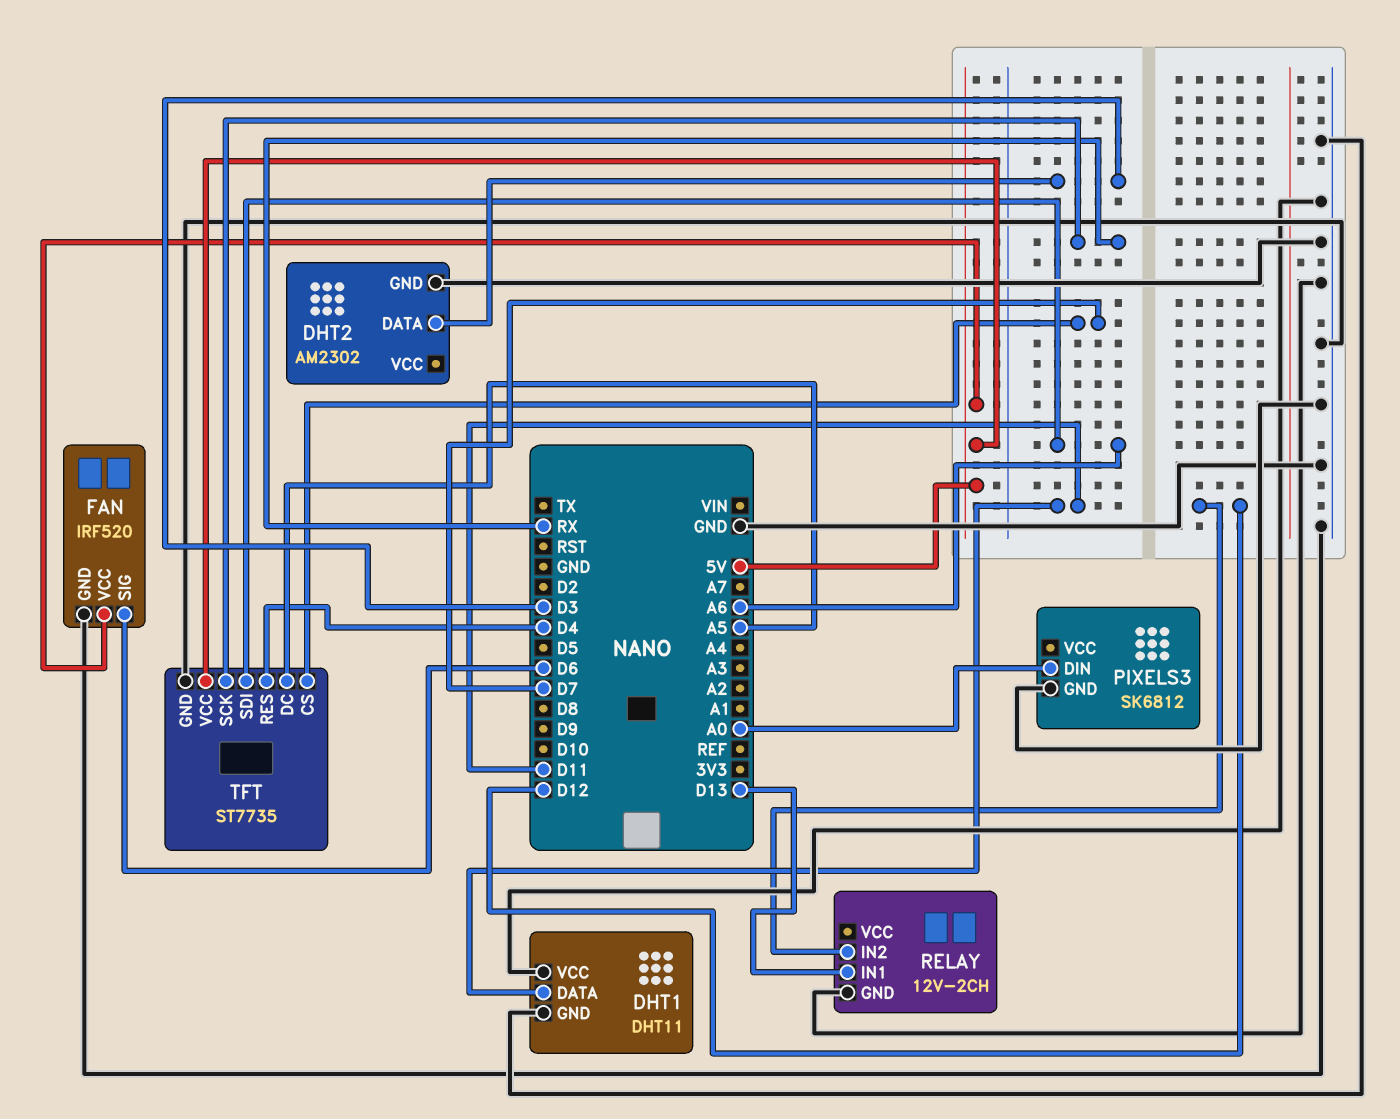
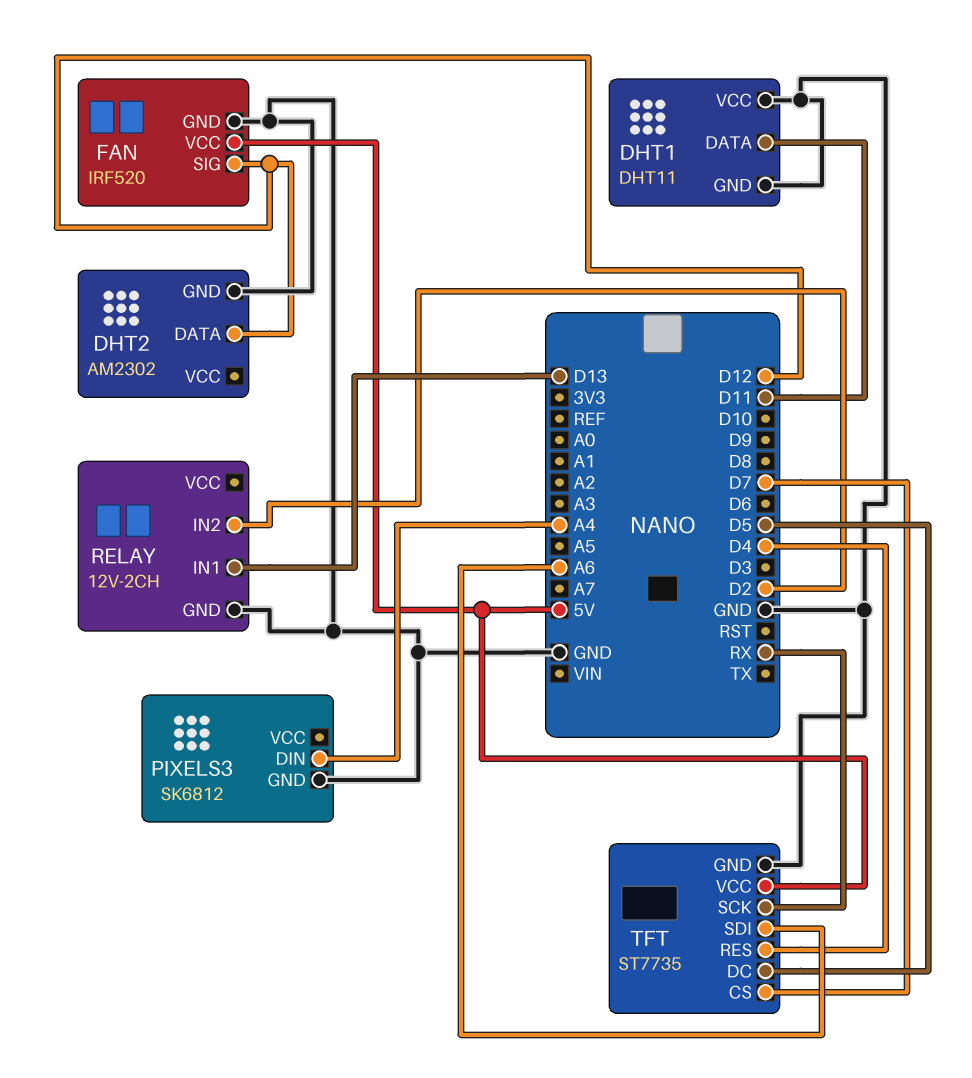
DHT2 pin DATA: D3 -> D12
FAN pin SIG: D6 -> D12
PIXELS3 pin DIN: A0 -> A4
RELAY pin IN2: D12 -> D2
TFT pin DC: A5 -> D5

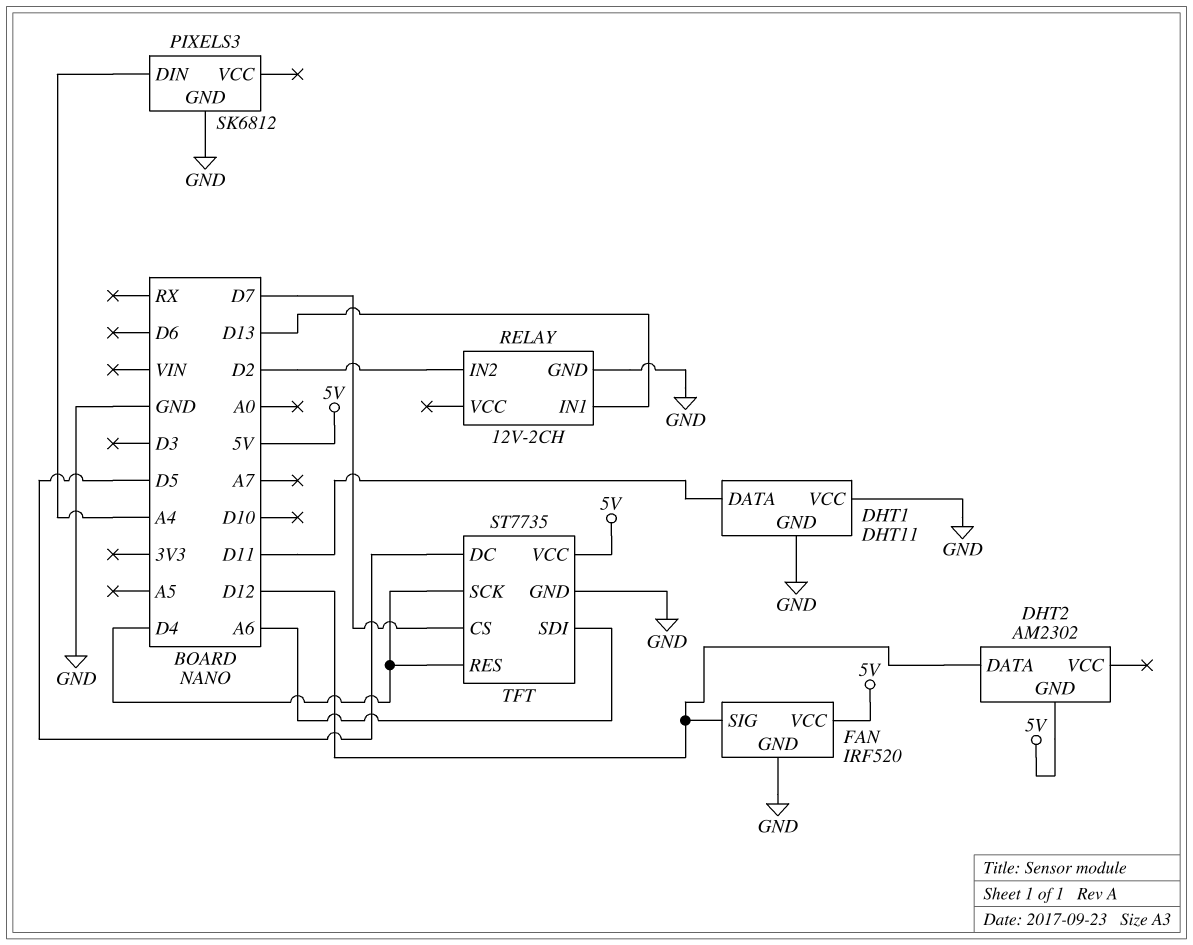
DHT2 pin GND: GND -> 5V
TFT pin SCK: RX -> D4

